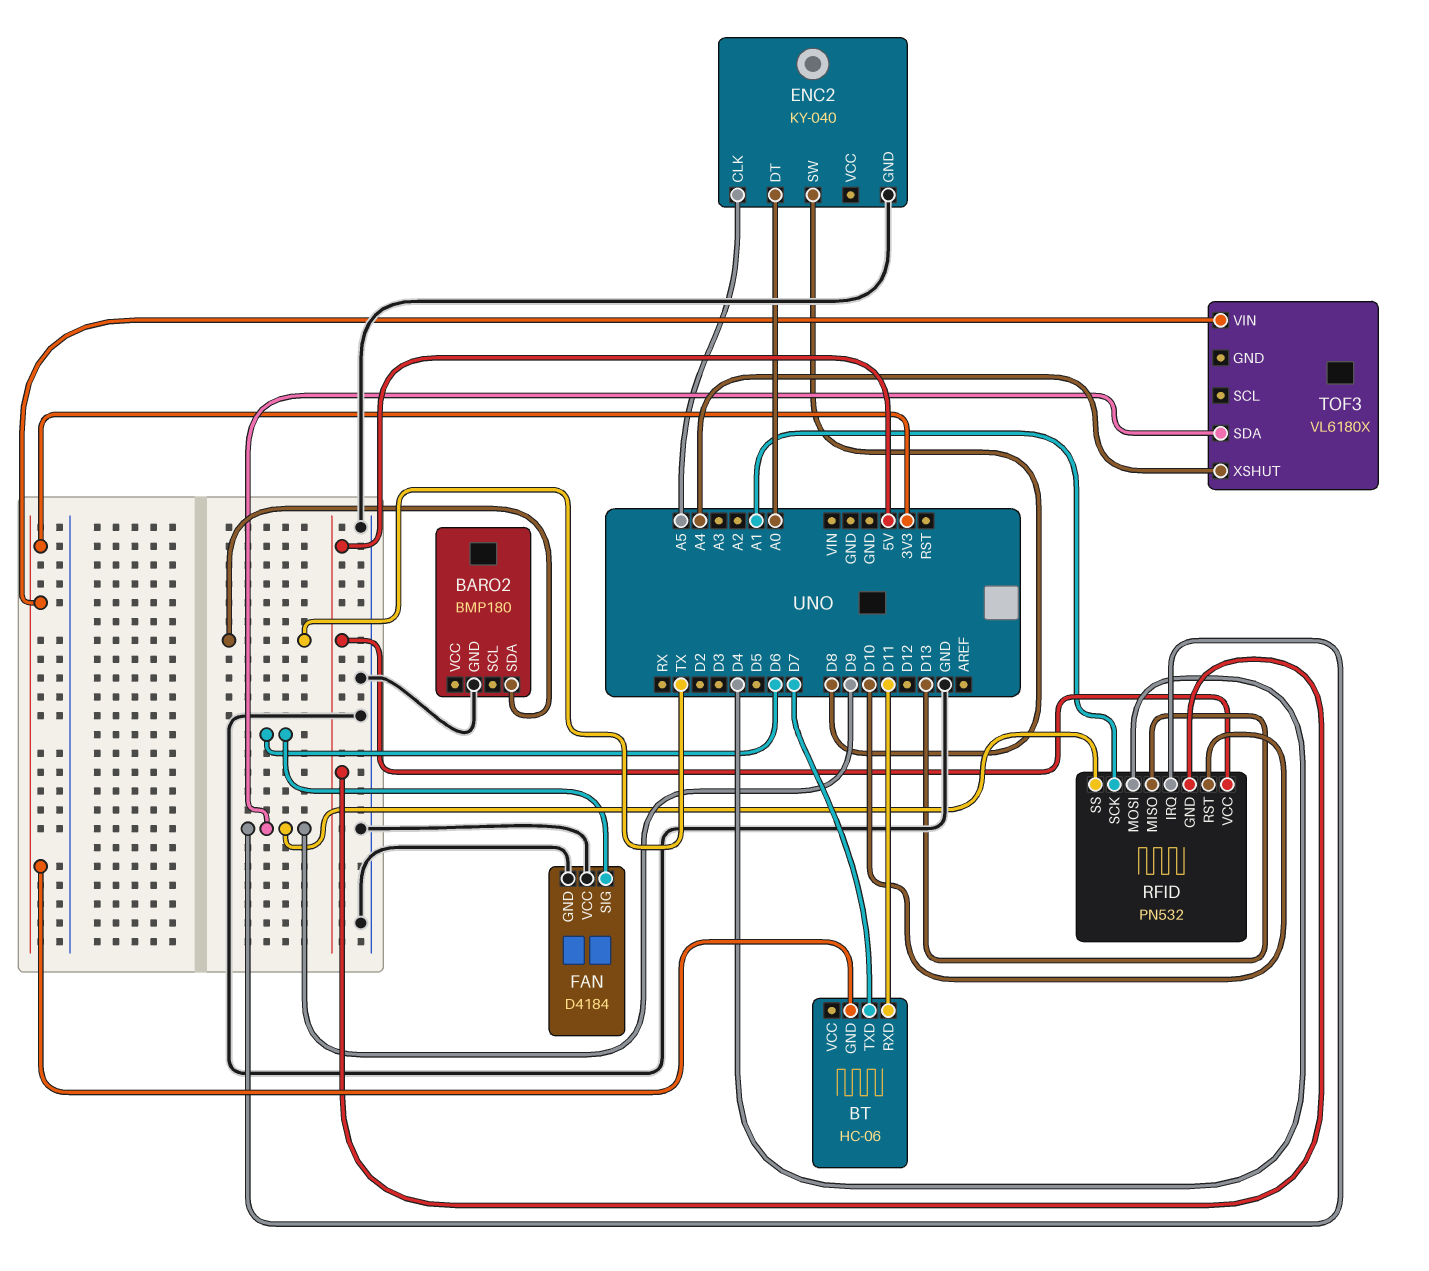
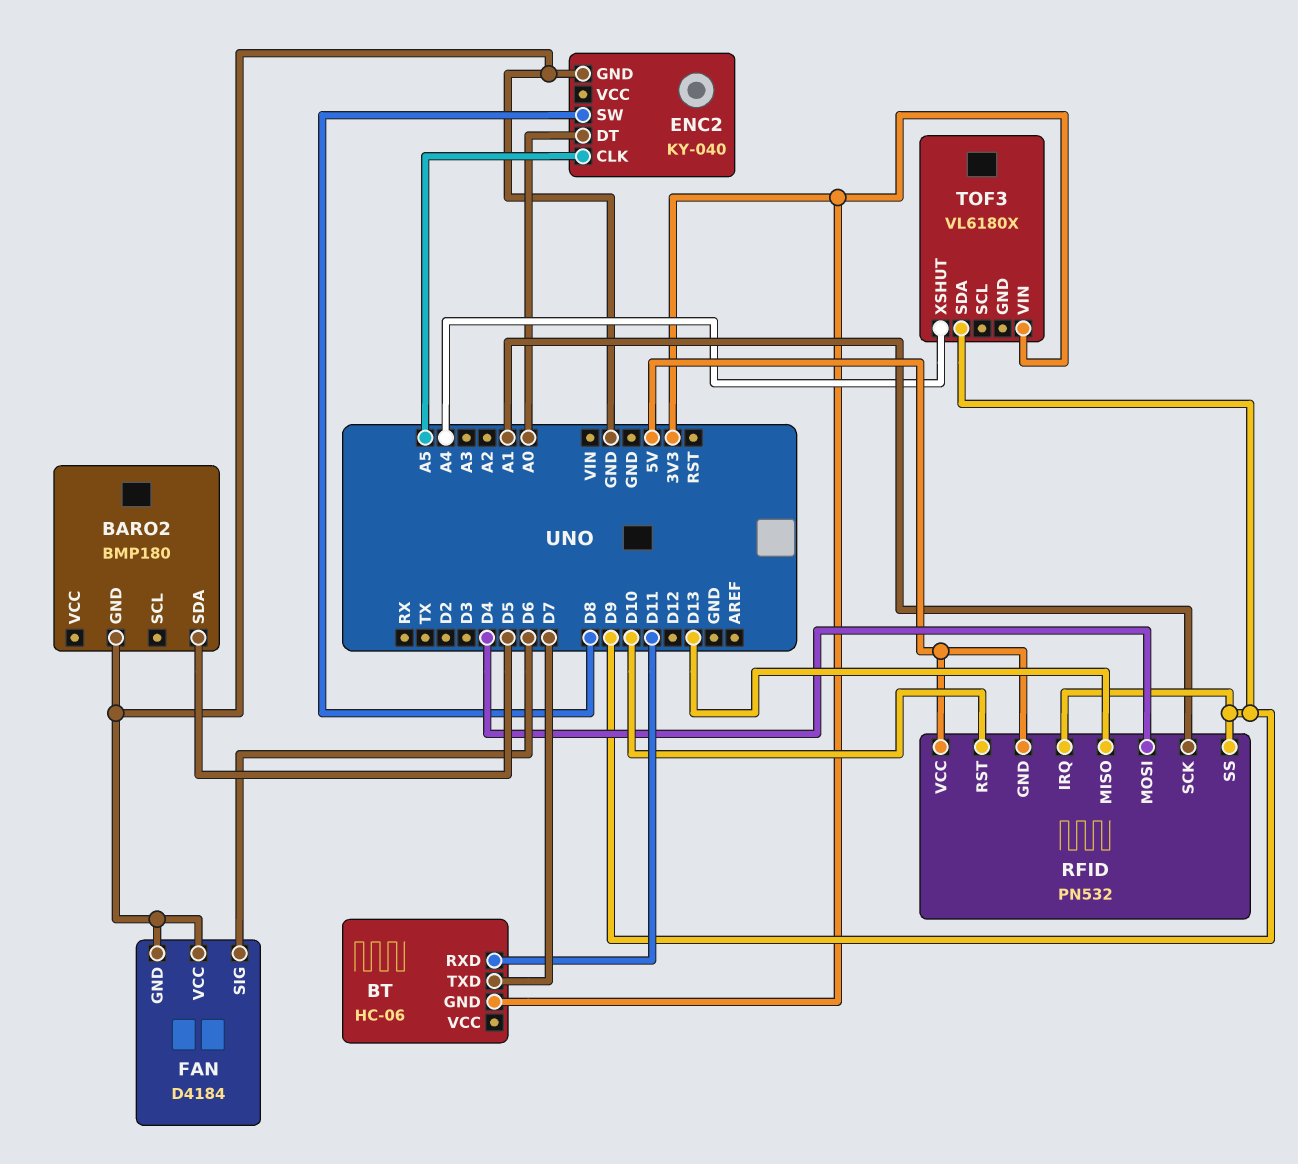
BARO2 pin SDA: TX -> D5

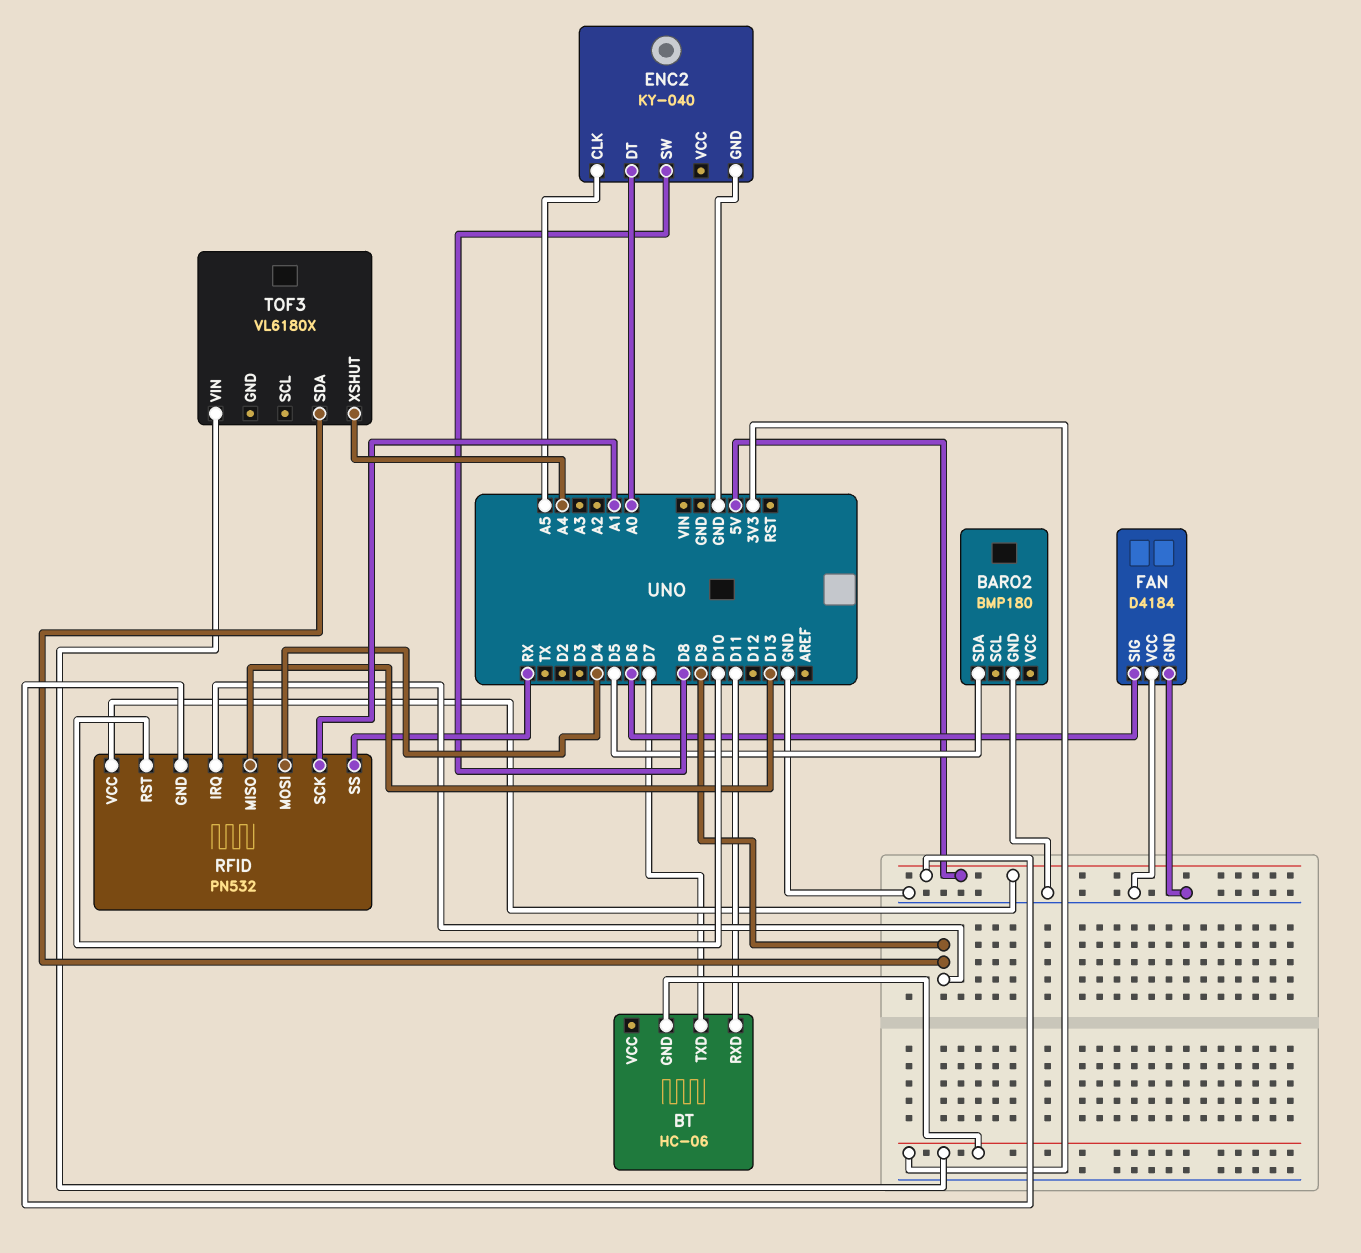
RFID pin SS: D9 -> RX

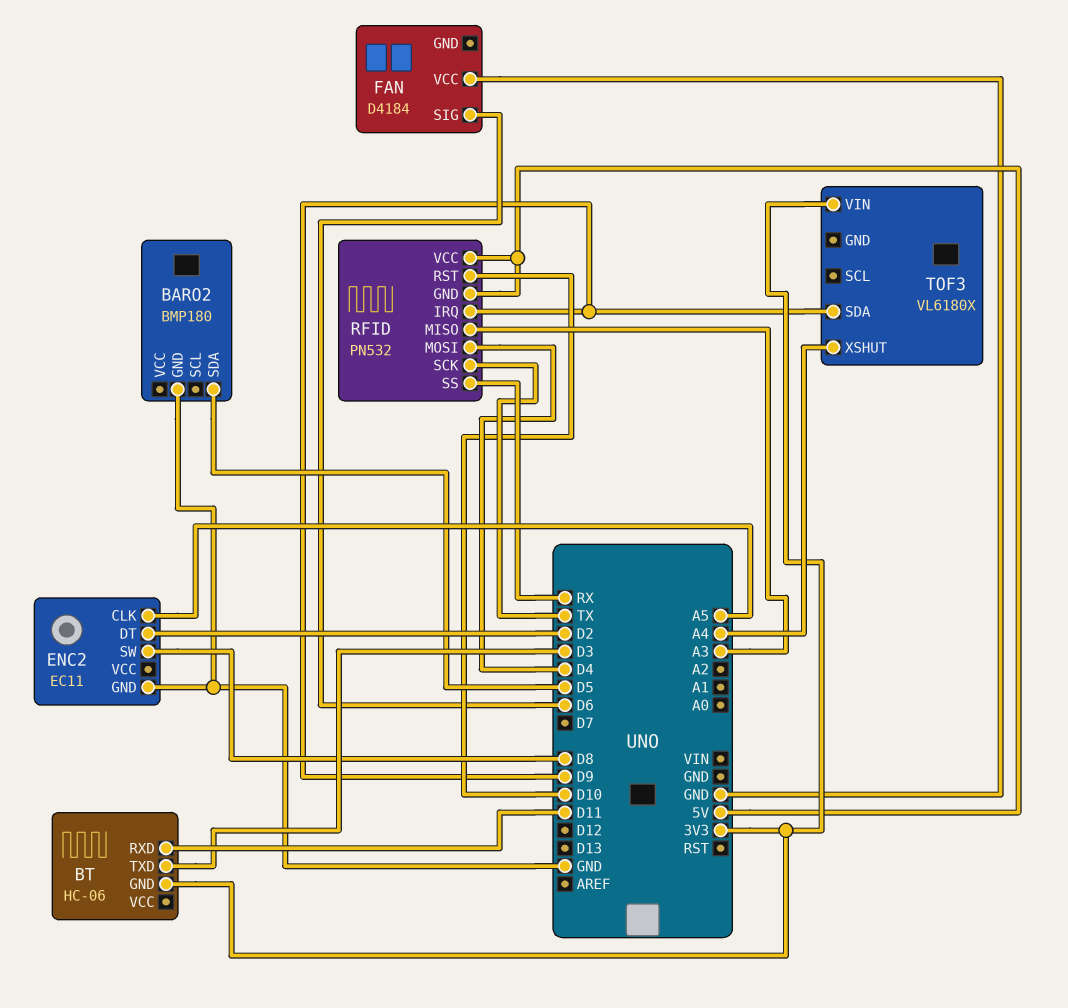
BT pin TXD: D7 -> D3
ENC2: KY-040 -> EC11
ENC2 pin DT: A0 -> D2
FAN pin GND: GND -> none
RFID pin MISO: D13 -> A3
RFID pin SCK: A1 -> TX

